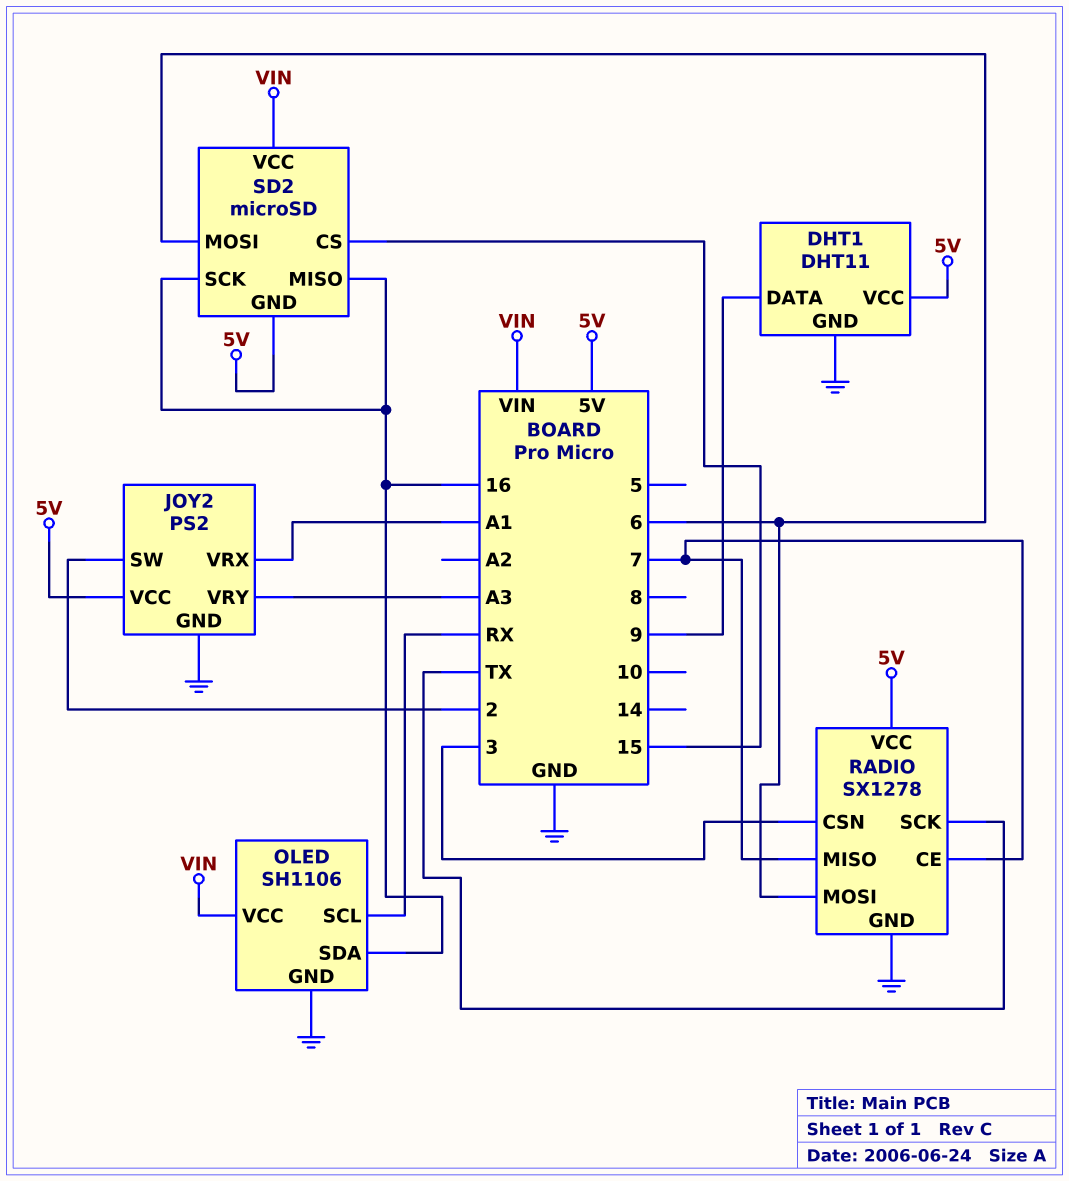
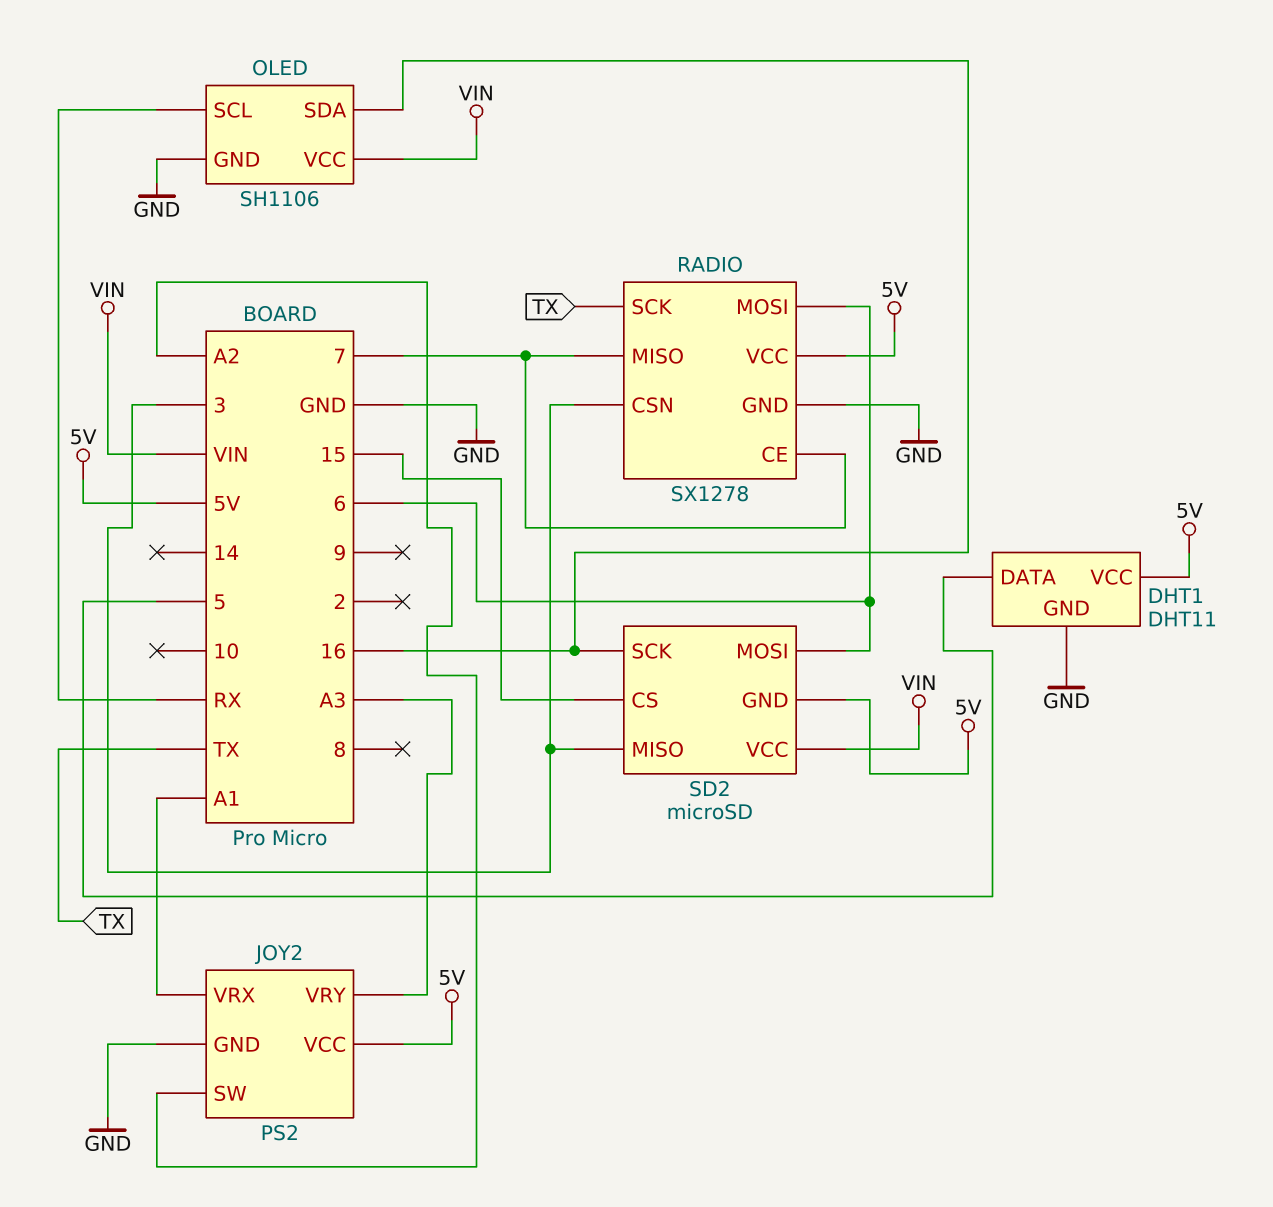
DHT1 pin DATA: 9 -> 5
JOY2 pin SW: 2 -> A2
SD2 pin MISO: 16 -> 3

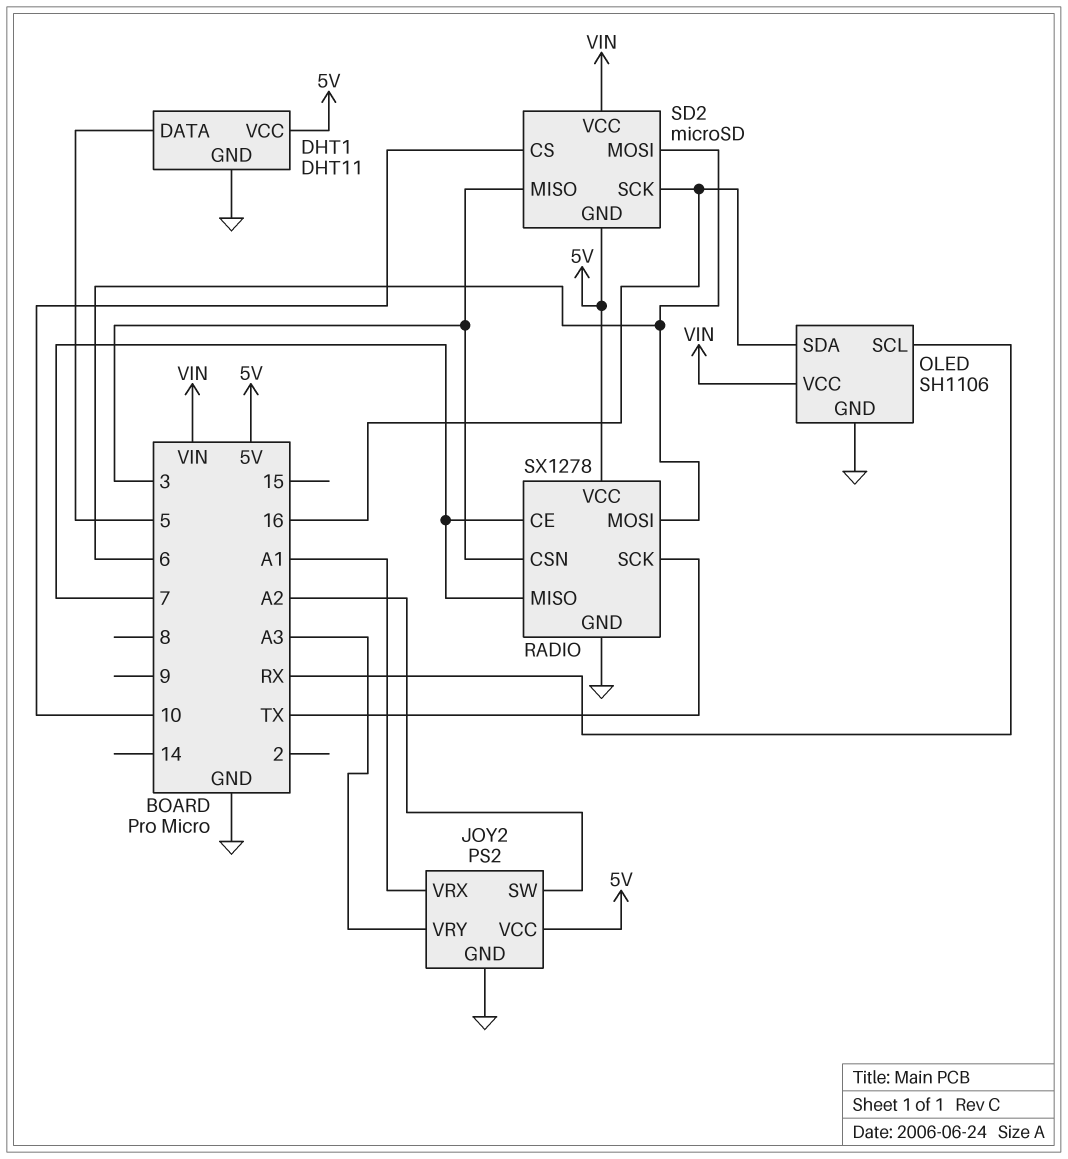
SD2 pin CS: 15 -> 10

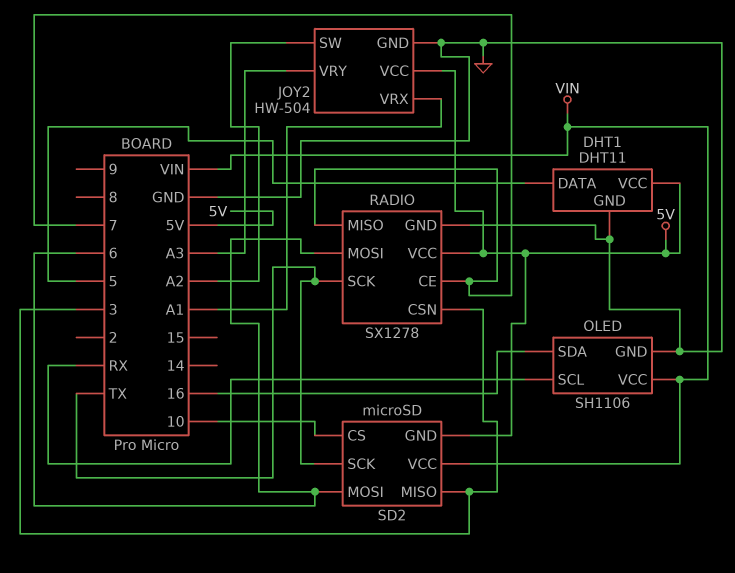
JOY2: PS2 -> HW-504
SD2 pin SCK: 16 -> TX

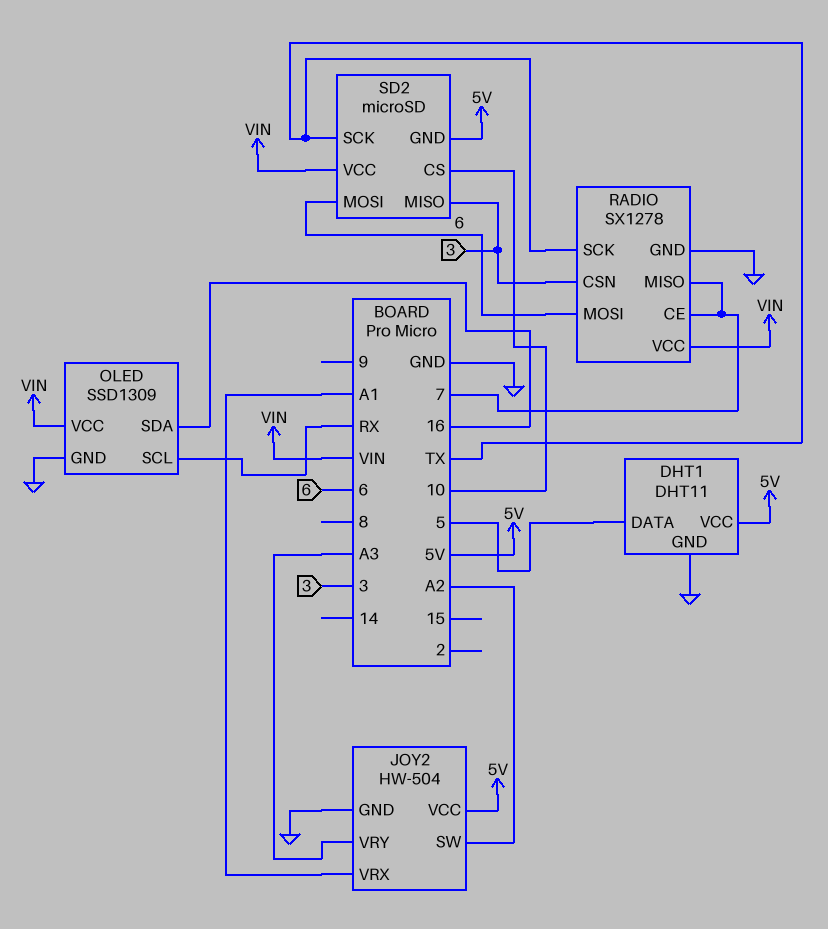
OLED: SH1106 -> SSD1309
RADIO pin VCC: 5V -> VIN

